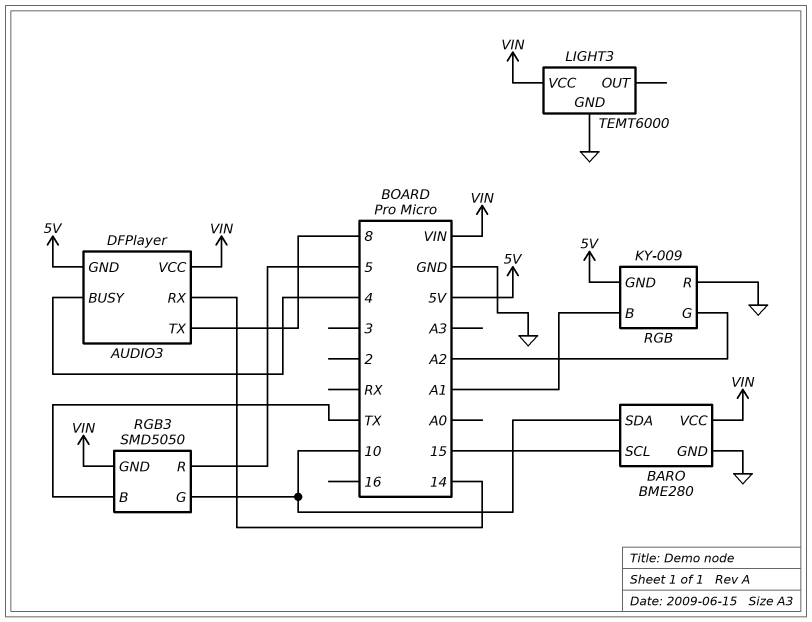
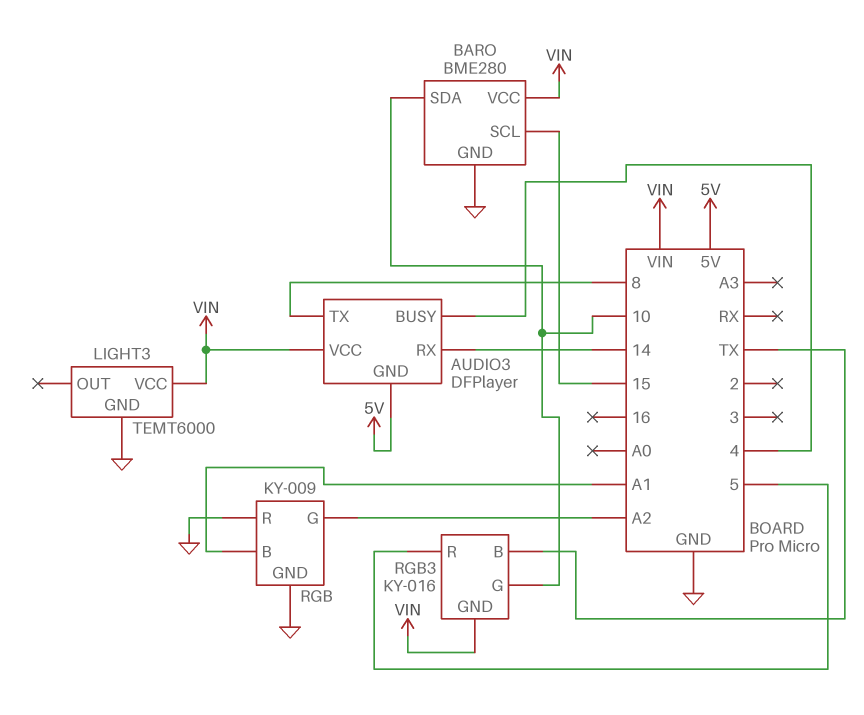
RGB pin GND: 5V -> GND
RGB3: SMD5050 -> KY-016

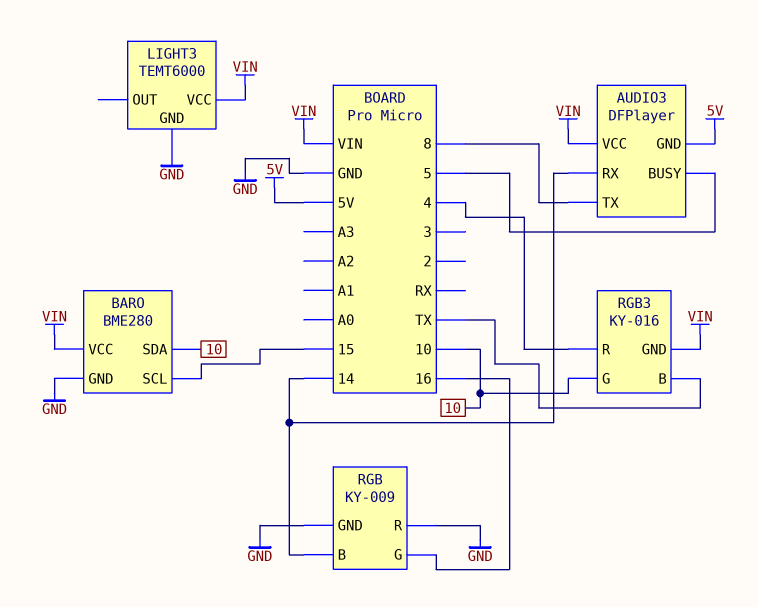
AUDIO3 pin BUSY: 4 -> 5
RGB pin B: A1 -> 14
RGB pin G: A2 -> 16
RGB3 pin R: 5 -> 4

